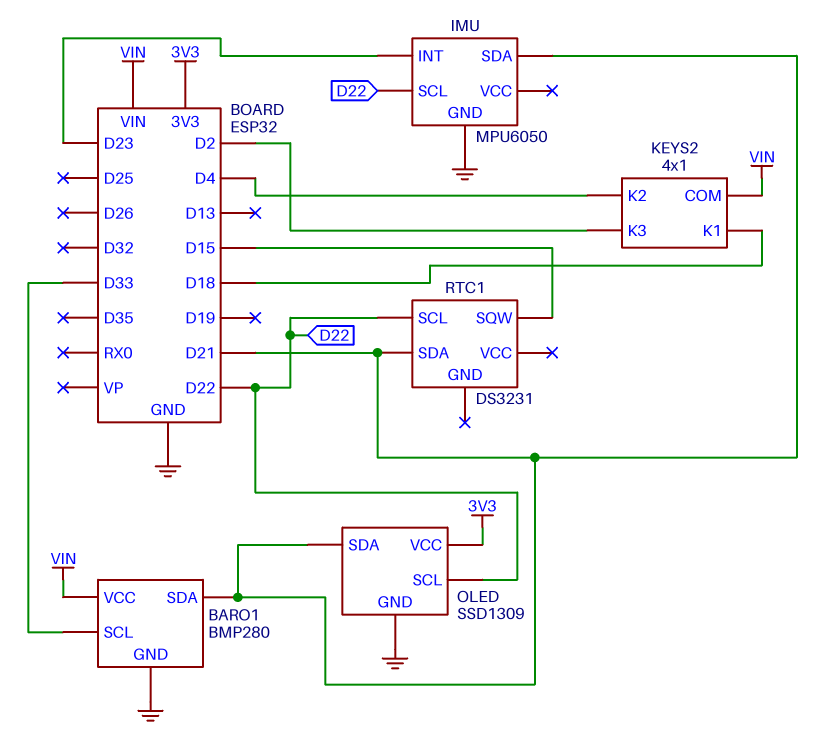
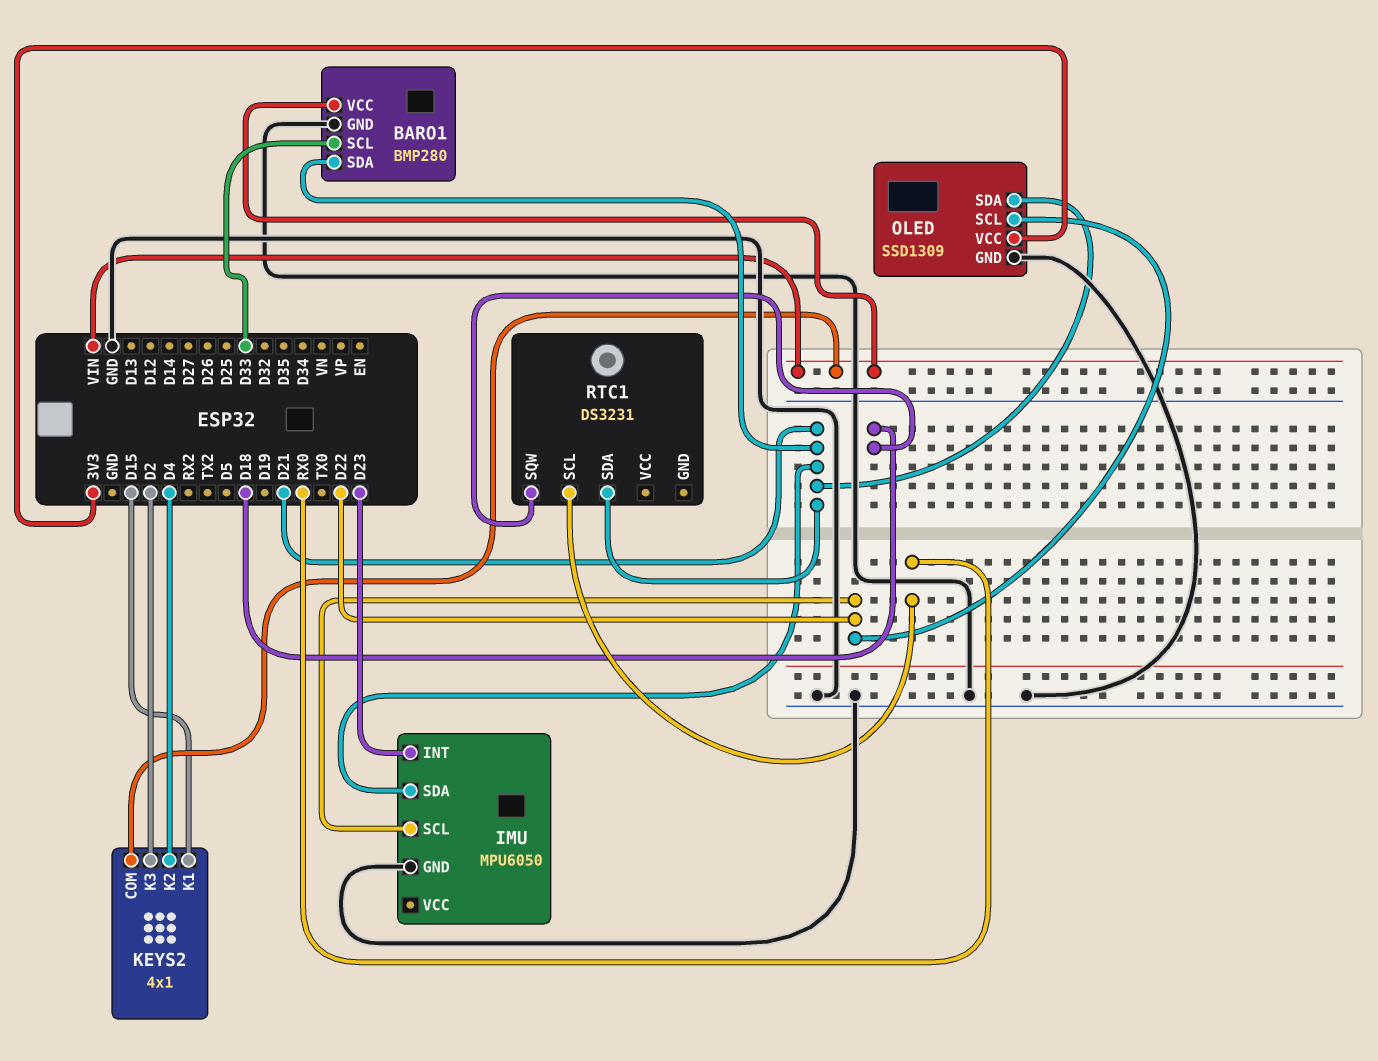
KEYS2 pin K1: D18 -> D15
RTC1 pin SCL: D22 -> RX0
RTC1 pin SQW: D15 -> D18

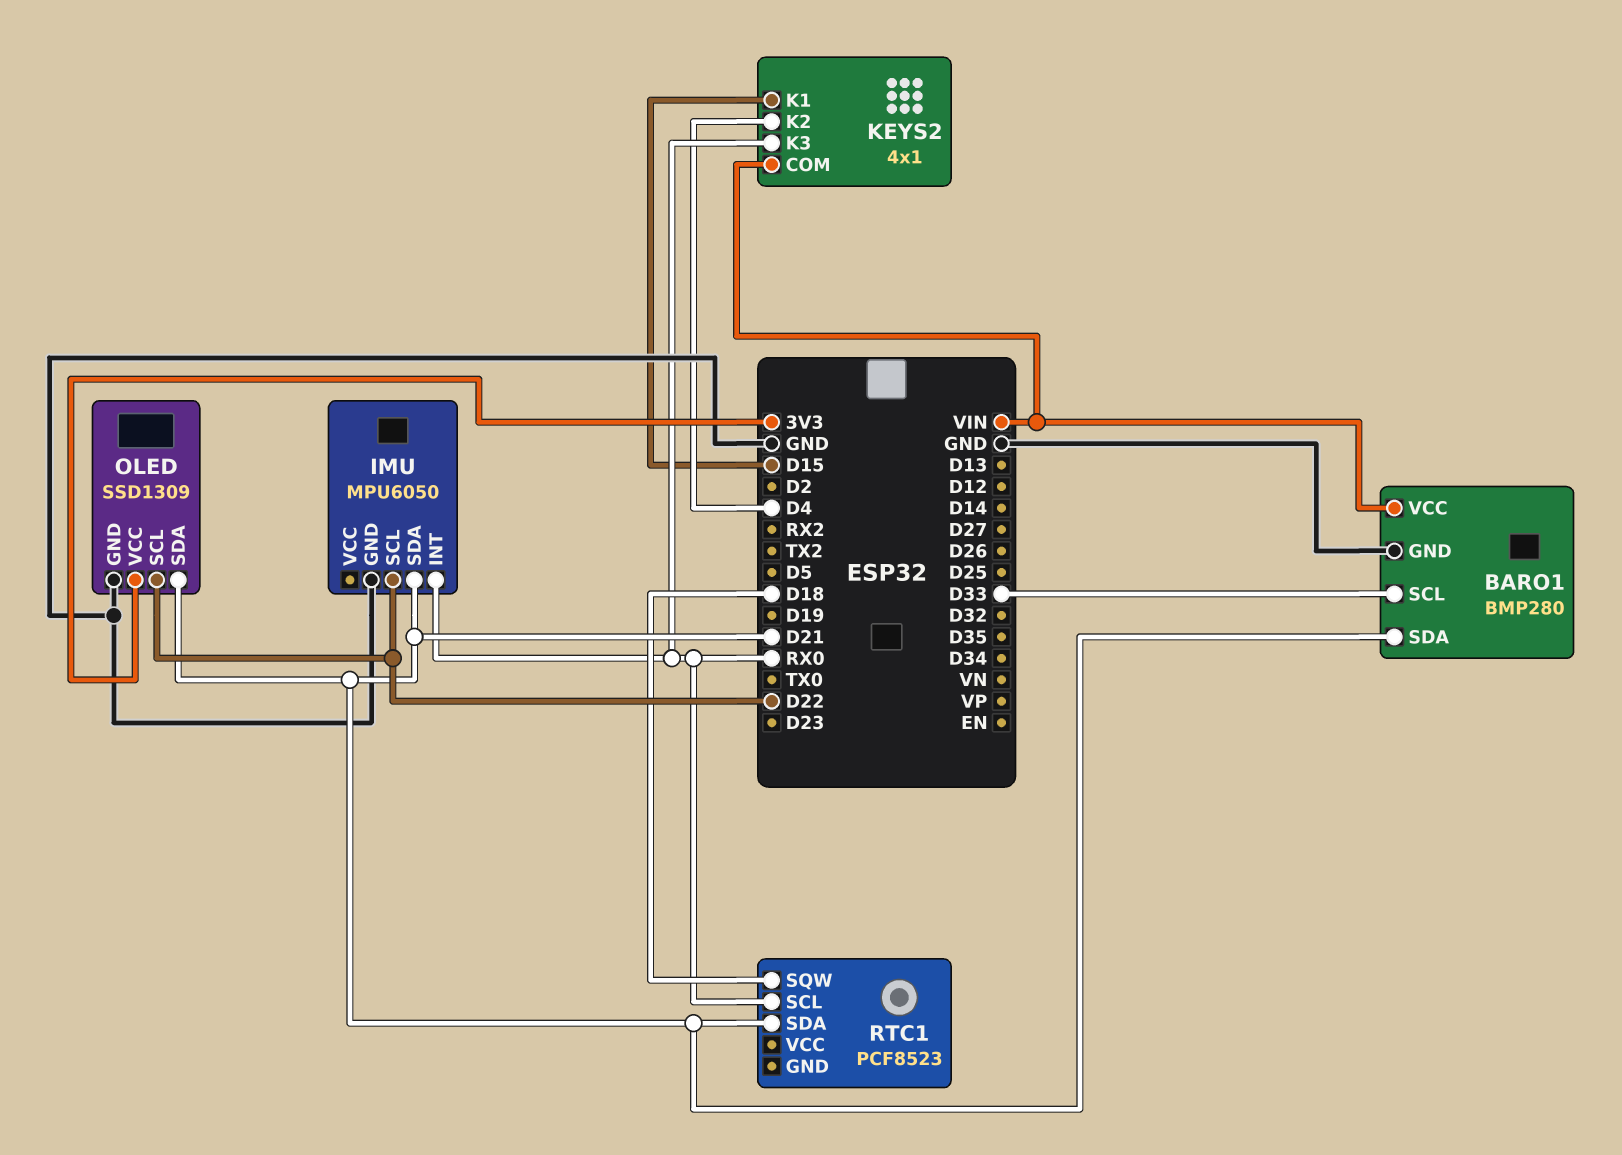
IMU pin INT: D23 -> RX0
KEYS2 pin K3: D2 -> RX0
RTC1: DS3231 -> PCF8523

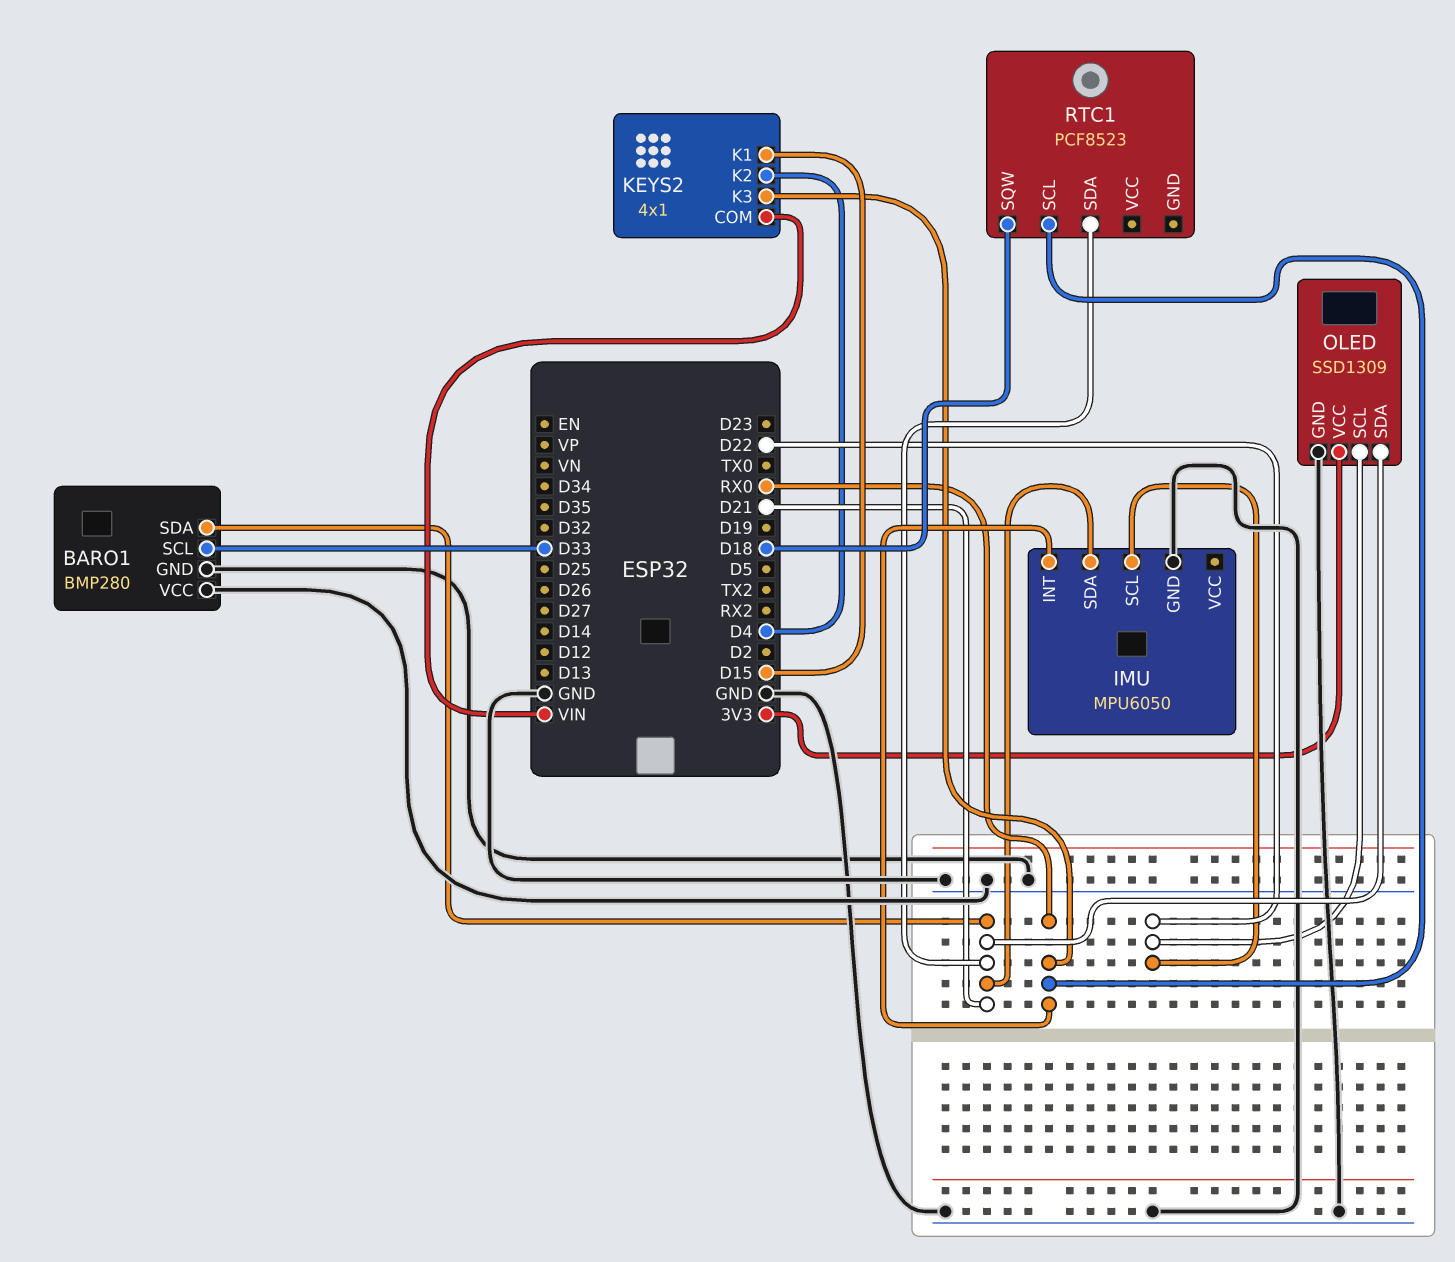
BARO1 pin VCC: VIN -> GND

